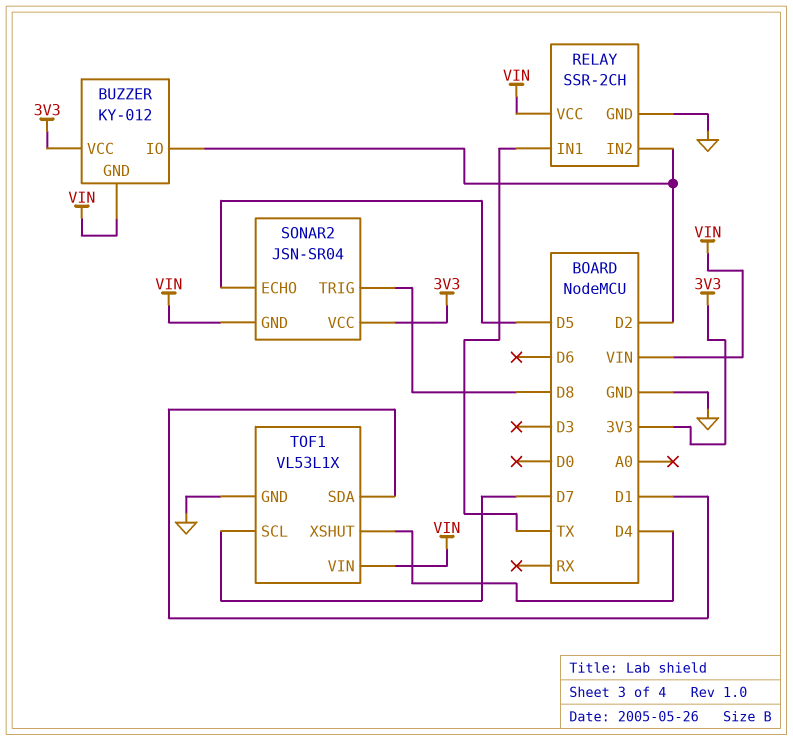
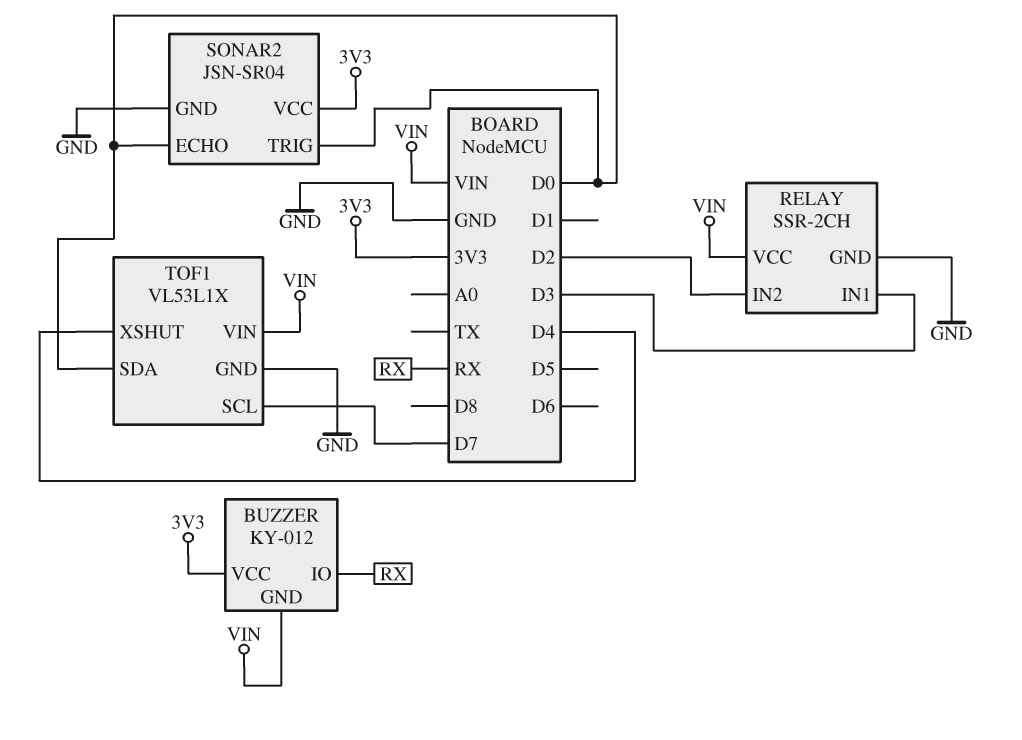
BUZZER pin IO: D2 -> RX
RELAY pin IN1: TX -> D3
SONAR2 pin ECHO: D5 -> D0
SONAR2 pin GND: VIN -> GND
SONAR2 pin TRIG: D8 -> D0
TOF1 pin SDA: D1 -> D0

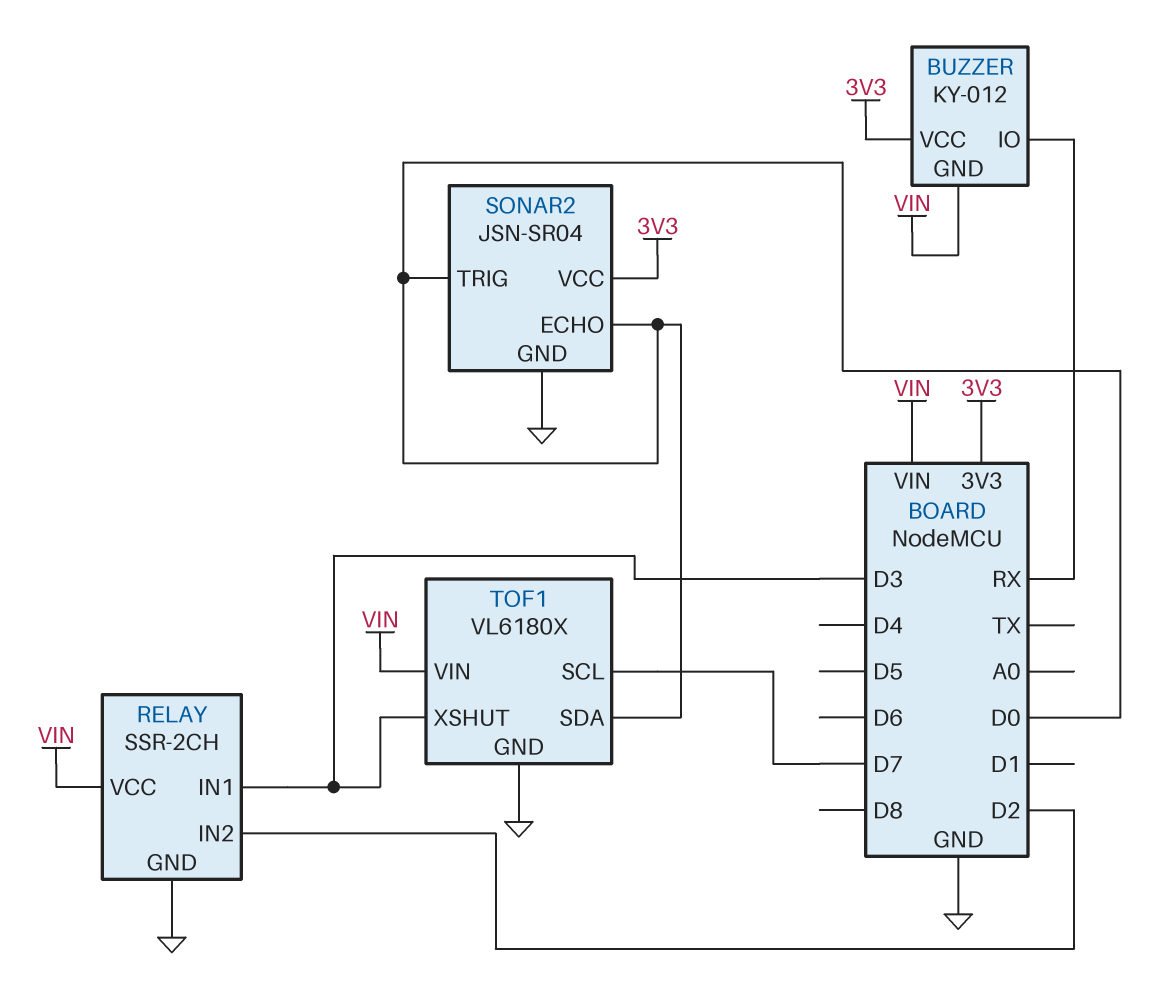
TOF1: VL53L1X -> VL6180X
TOF1 pin XSHUT: D4 -> D3

